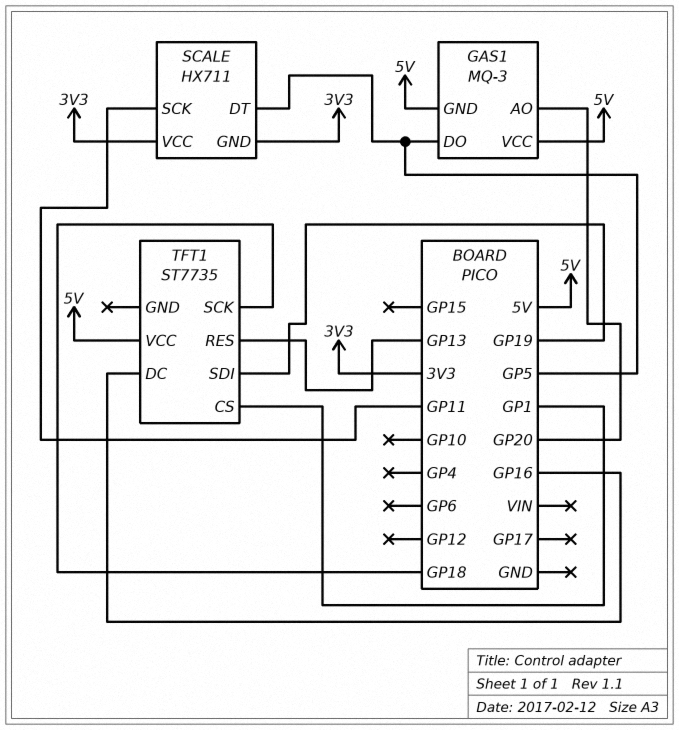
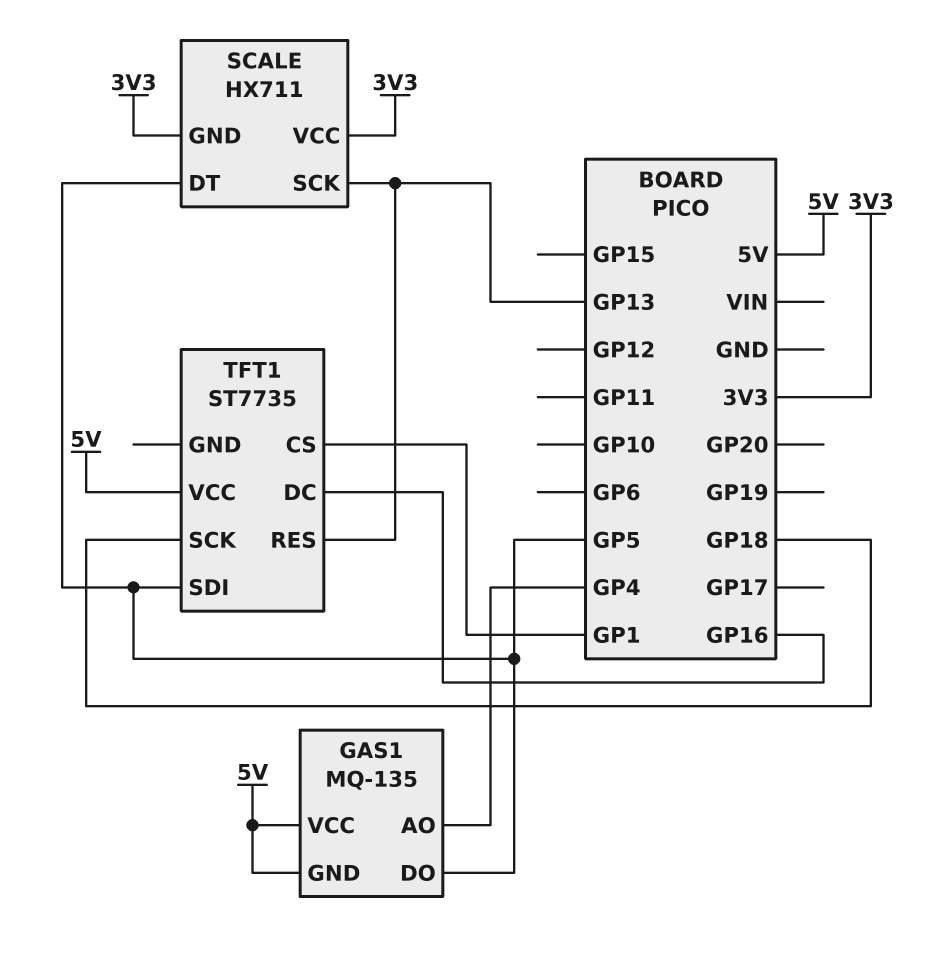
GAS1: MQ-3 -> MQ-135
GAS1 pin AO: GP20 -> GP4
SCALE pin SCK: GP11 -> GP13
TFT1 pin SDI: GP19 -> GP5

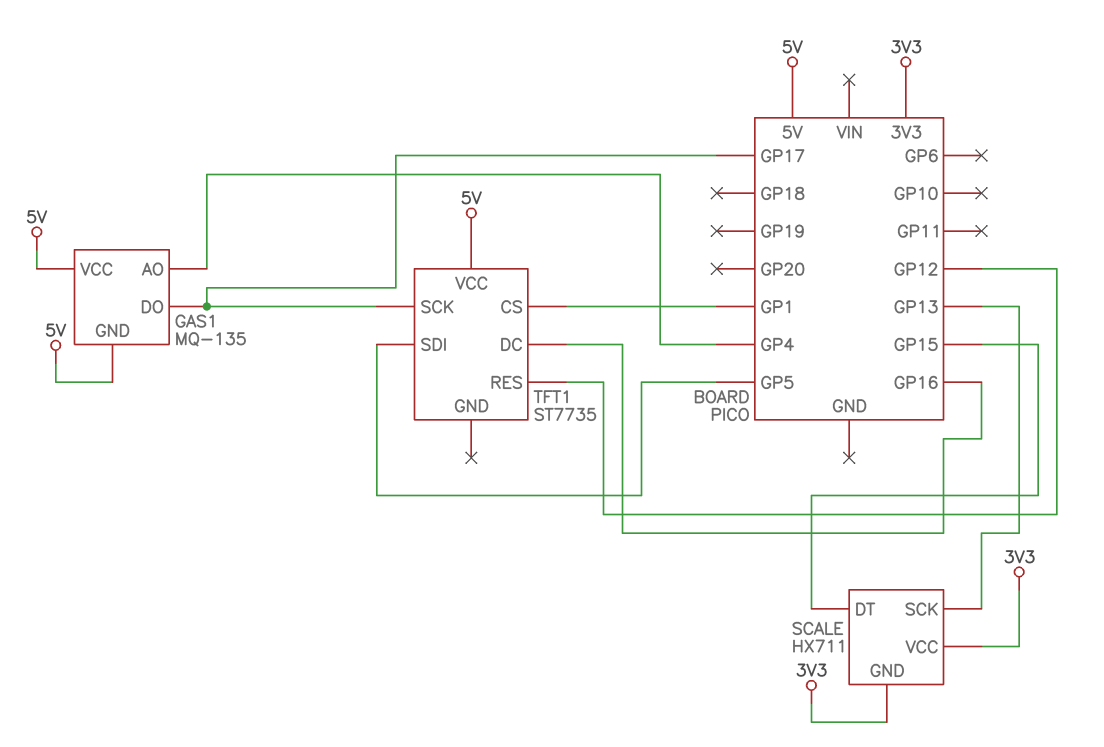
GAS1 pin DO: GP5 -> GP17
SCALE pin DT: GP5 -> GP15
TFT1 pin RES: GP13 -> GP12
TFT1 pin SCK: GP18 -> GP17

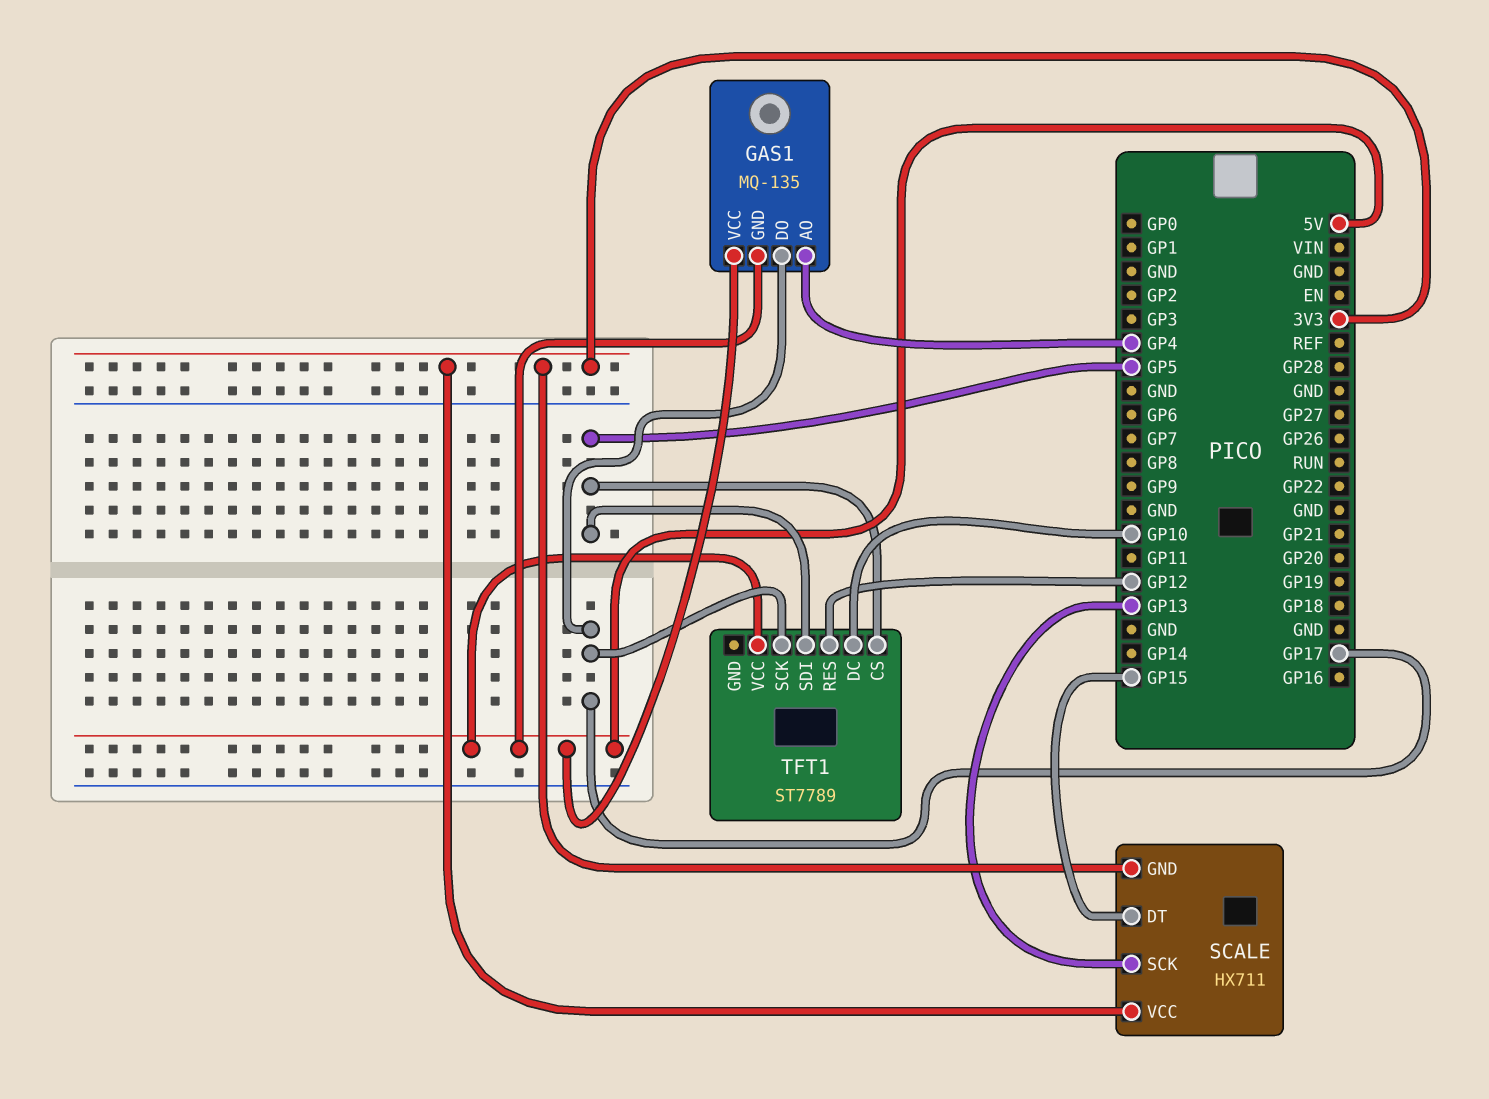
TFT1: ST7735 -> ST7789
TFT1 pin CS: GP1 -> GP5
TFT1 pin DC: GP16 -> GP10

